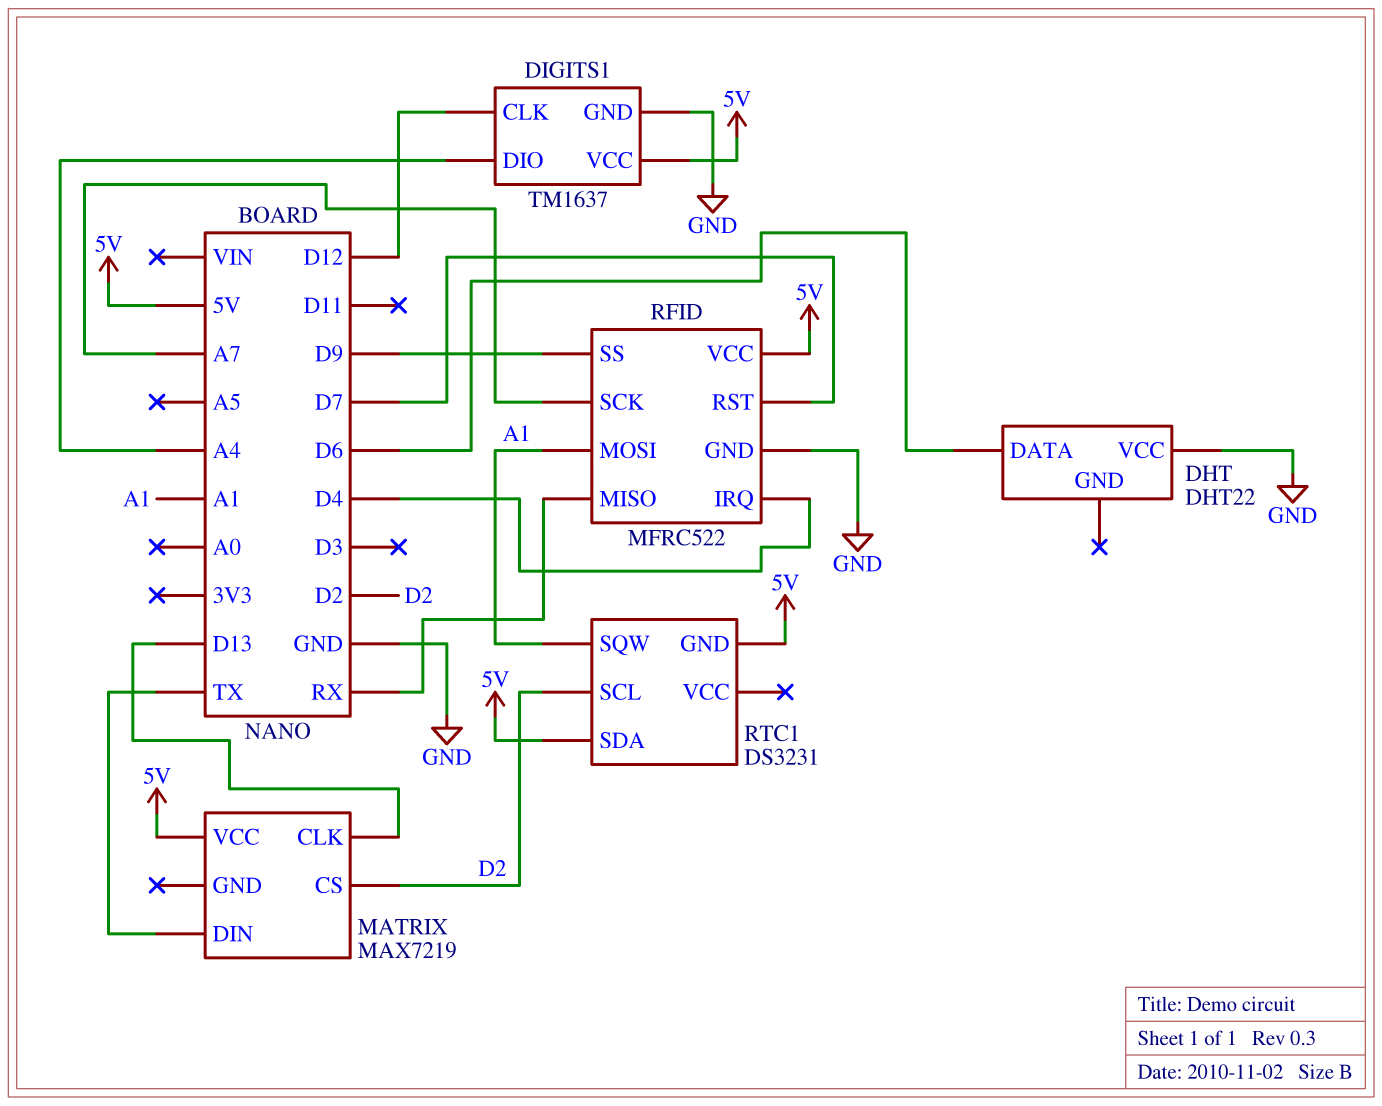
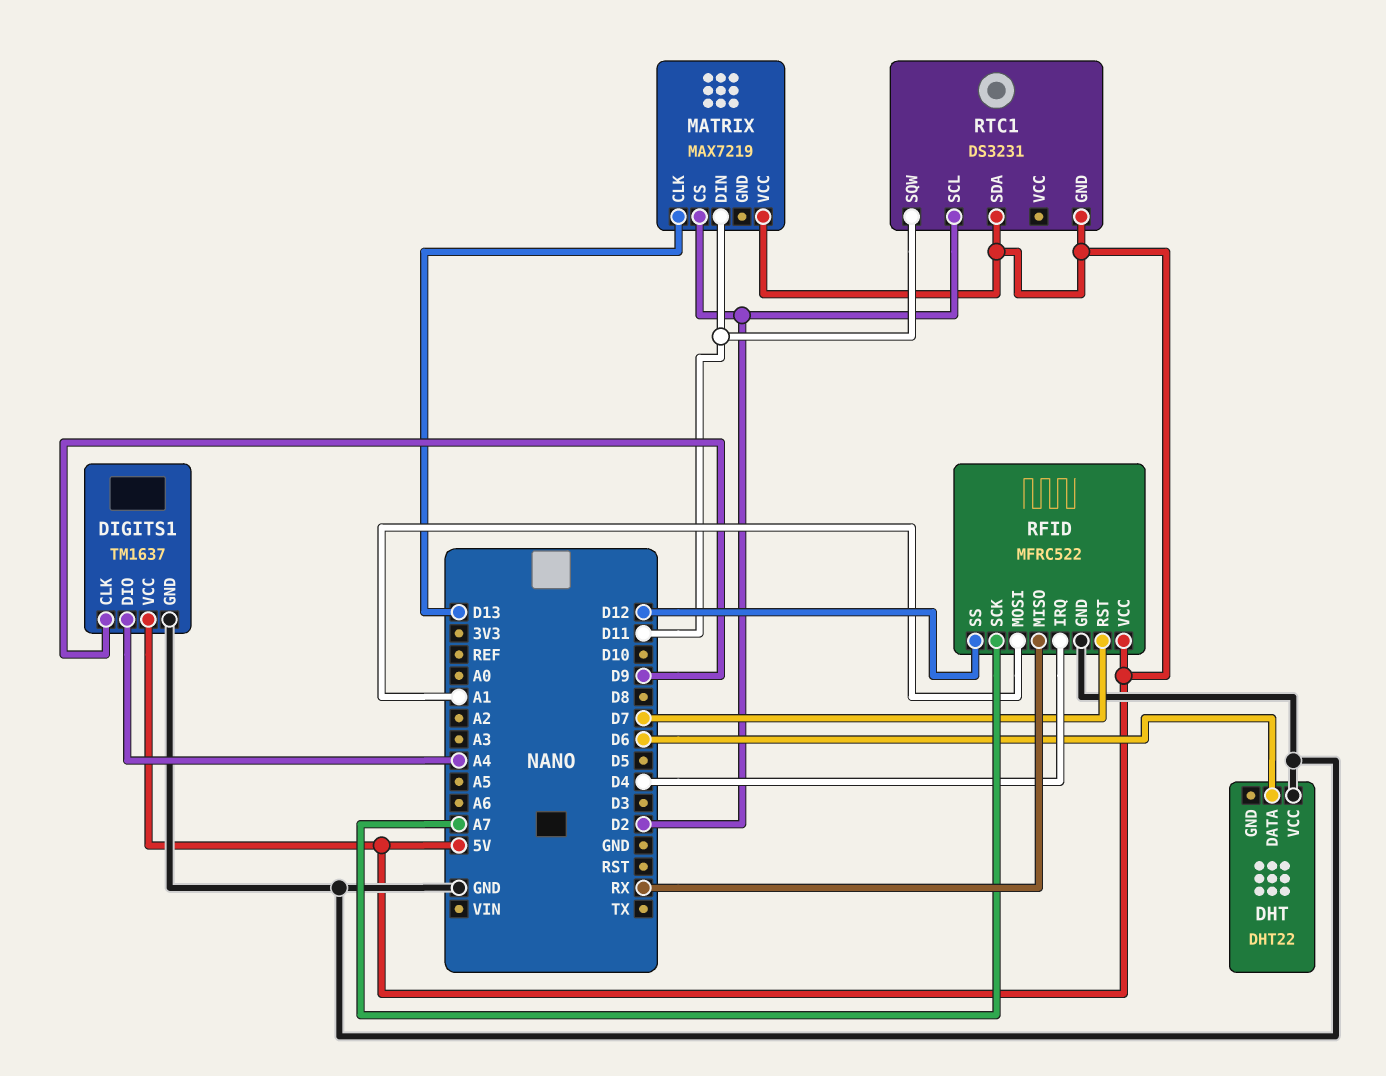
DIGITS1 pin CLK: D12 -> D9
MATRIX pin DIN: TX -> D11
RFID pin SS: D9 -> D12
RTC1 pin SQW: A1 -> D11

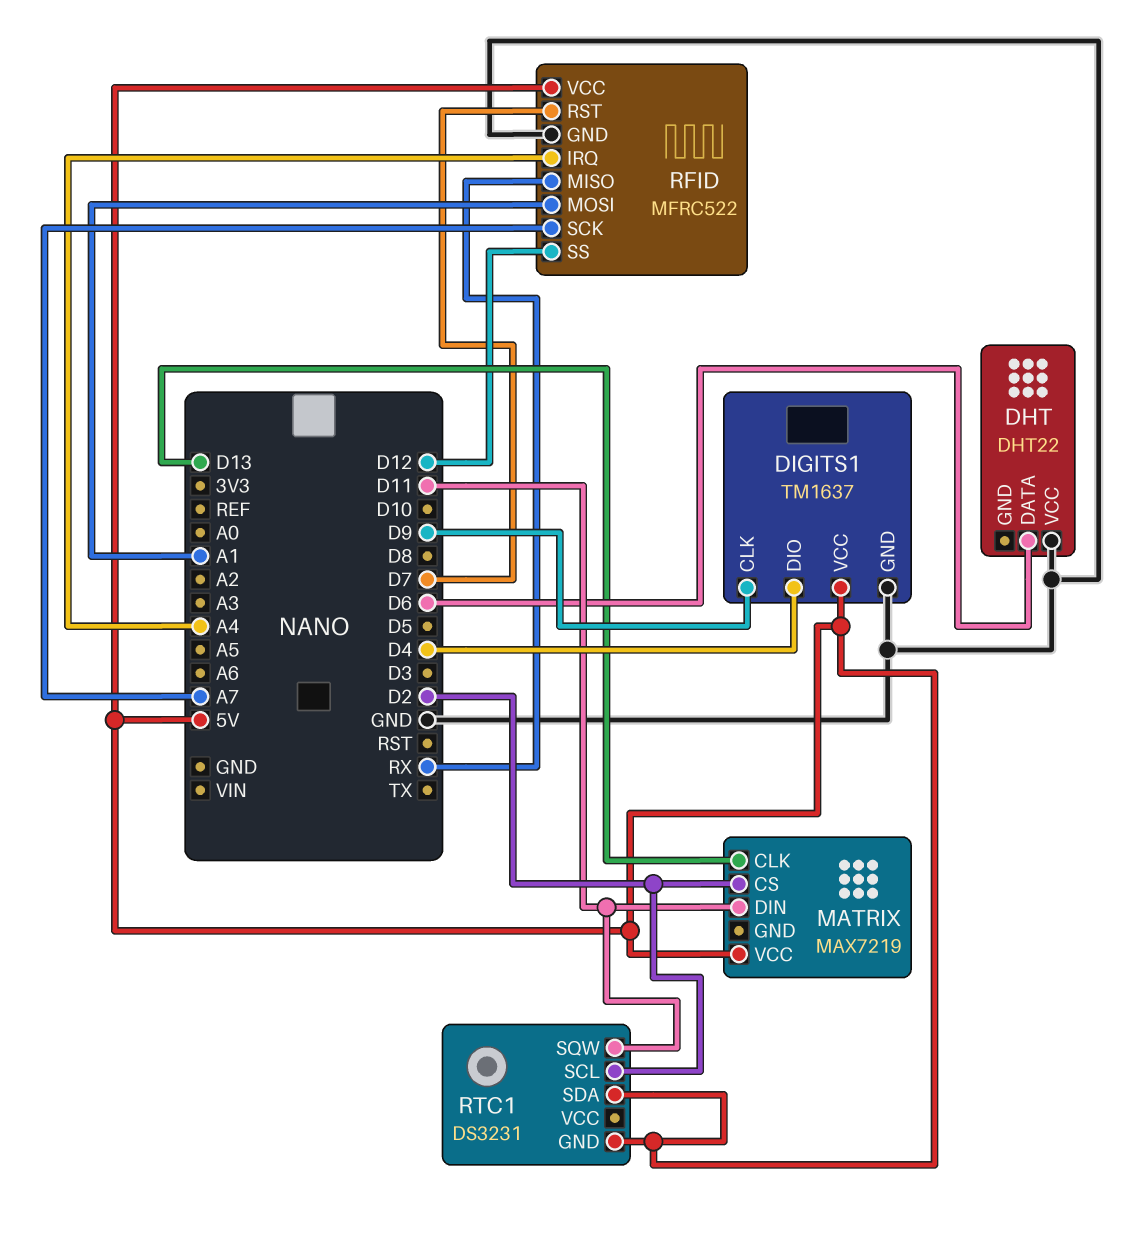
DIGITS1 pin DIO: A4 -> D4
RFID pin IRQ: D4 -> A4

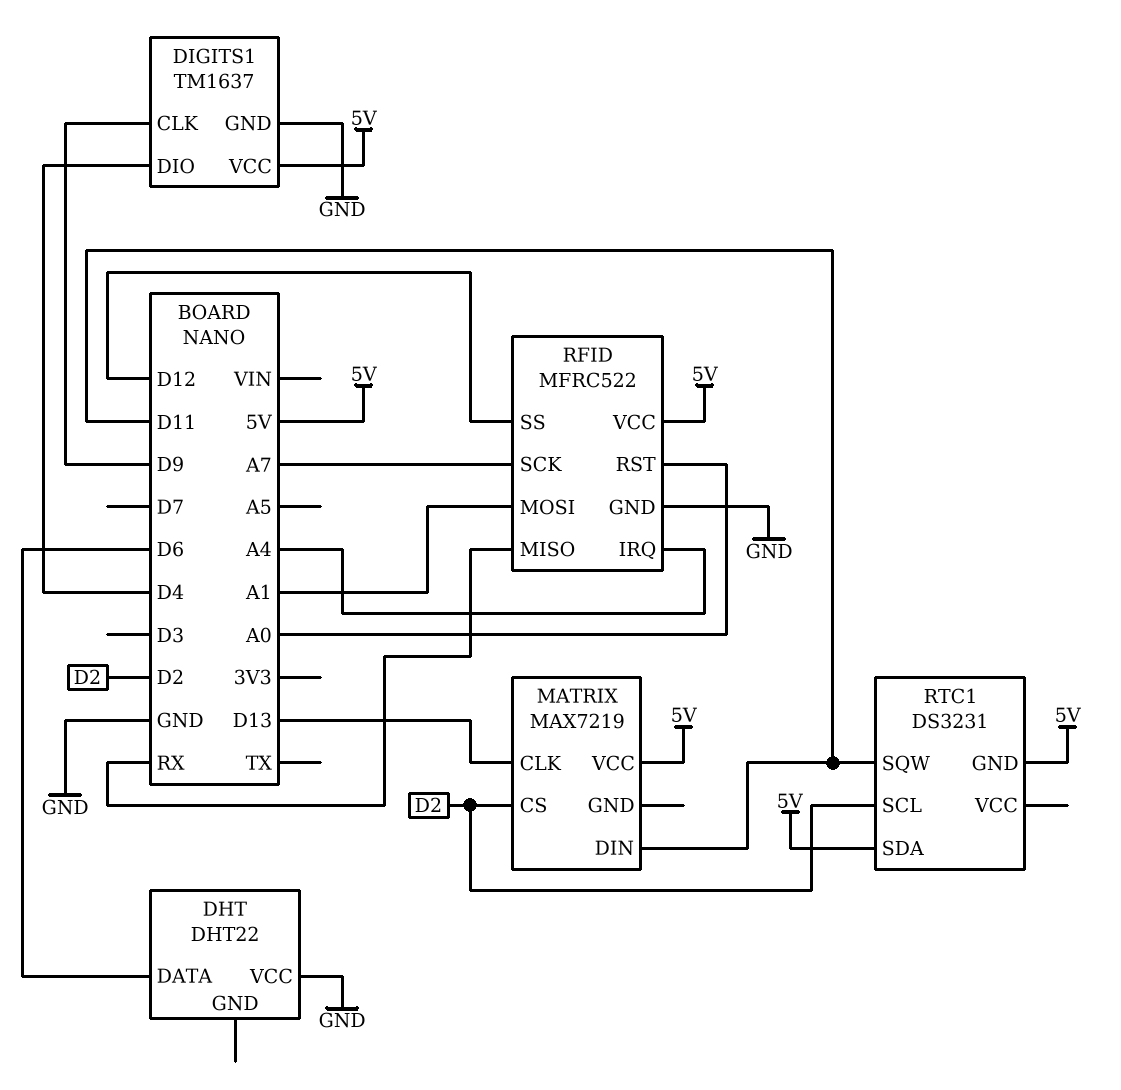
RFID pin RST: D7 -> A0

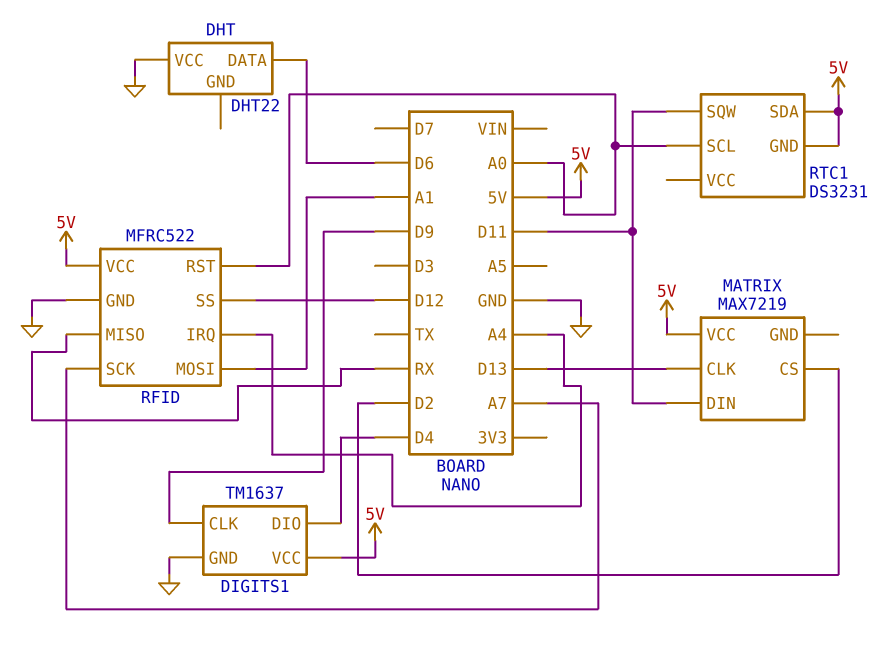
RTC1 pin SCL: D2 -> A0

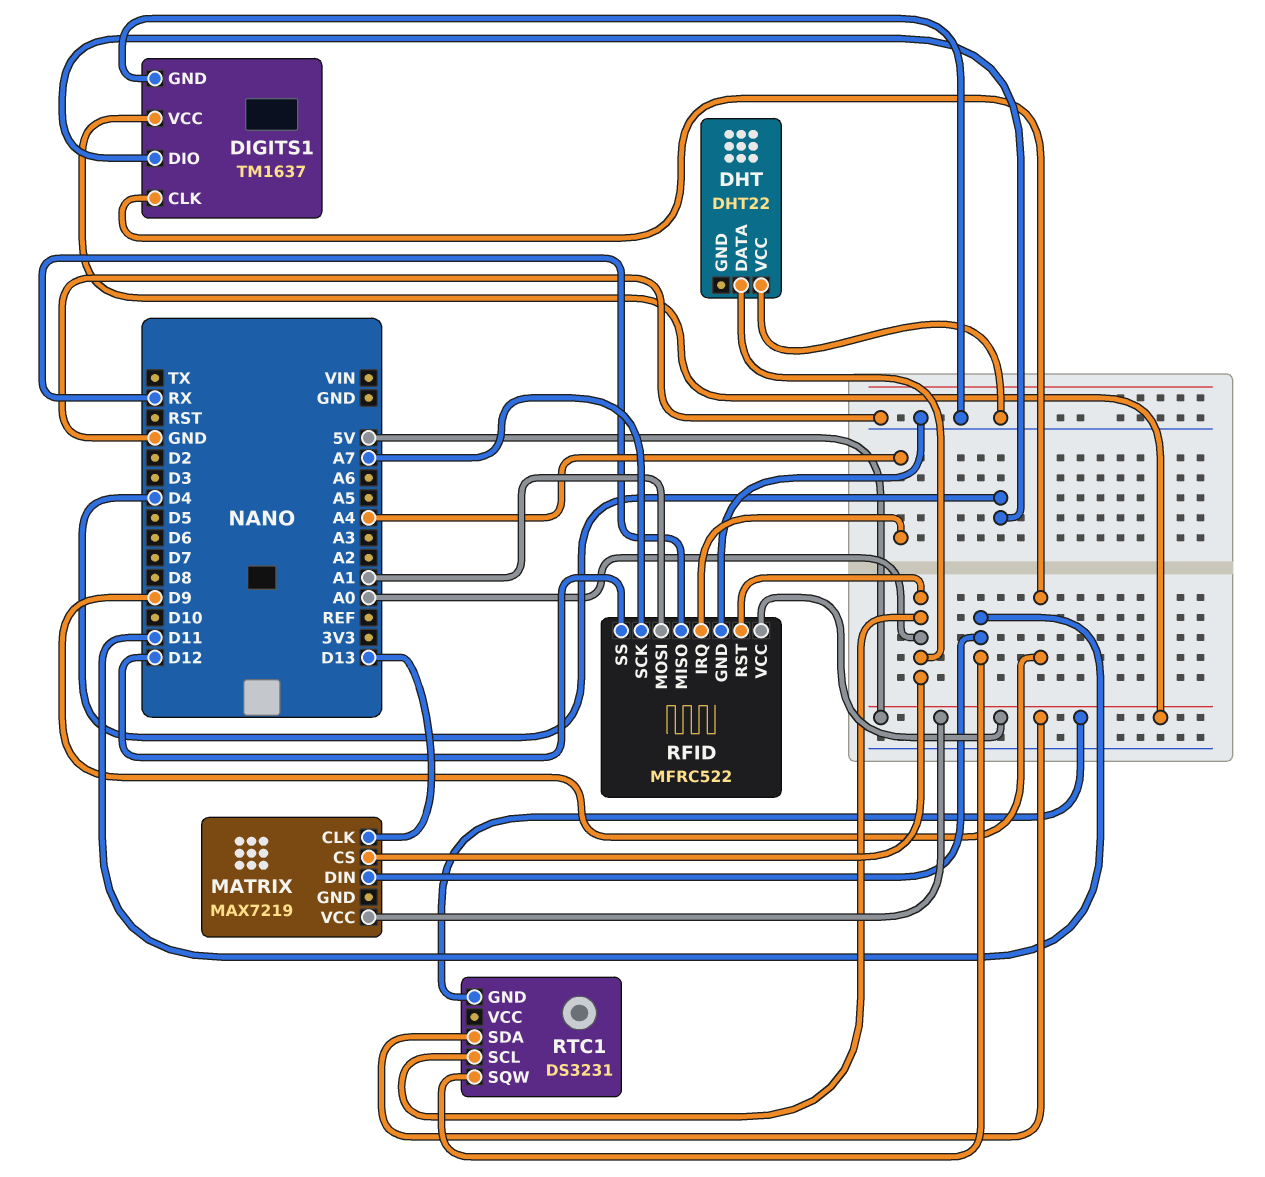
DHT pin DATA: D6 -> A0
MATRIX pin CS: D2 -> A0

